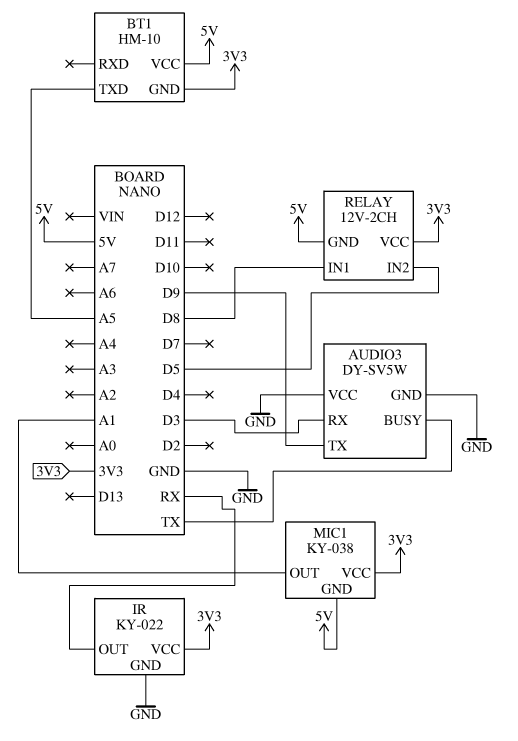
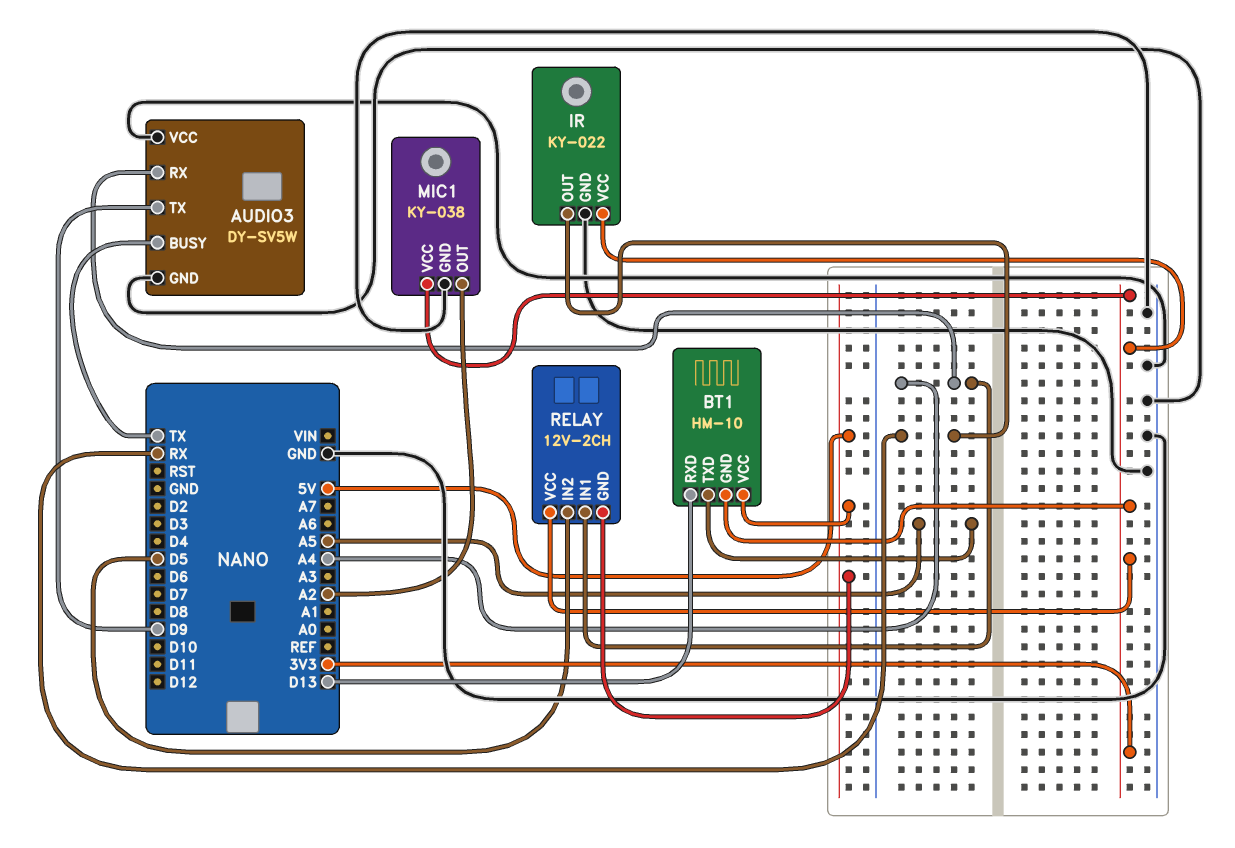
AUDIO3 pin RX: D3 -> A4
BT1 pin RXD: none -> D13
MIC1 pin GND: 5V -> GND
MIC1 pin OUT: A1 -> A2
RELAY pin IN1: D8 -> A4

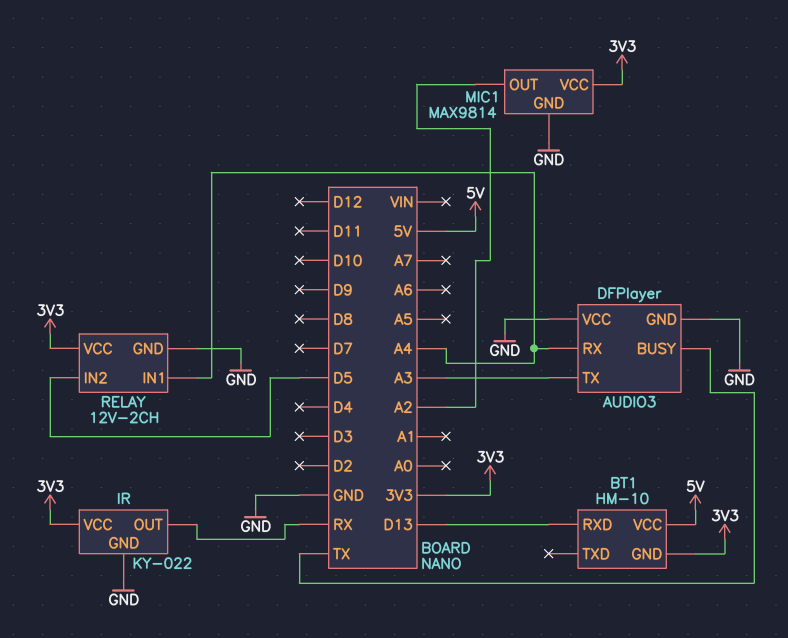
AUDIO3: DY-SV5W -> DFPlayer
AUDIO3 pin TX: D9 -> A3
BT1 pin TXD: A5 -> none
MIC1: KY-038 -> MAX9814
RELAY pin GND: 5V -> GND

